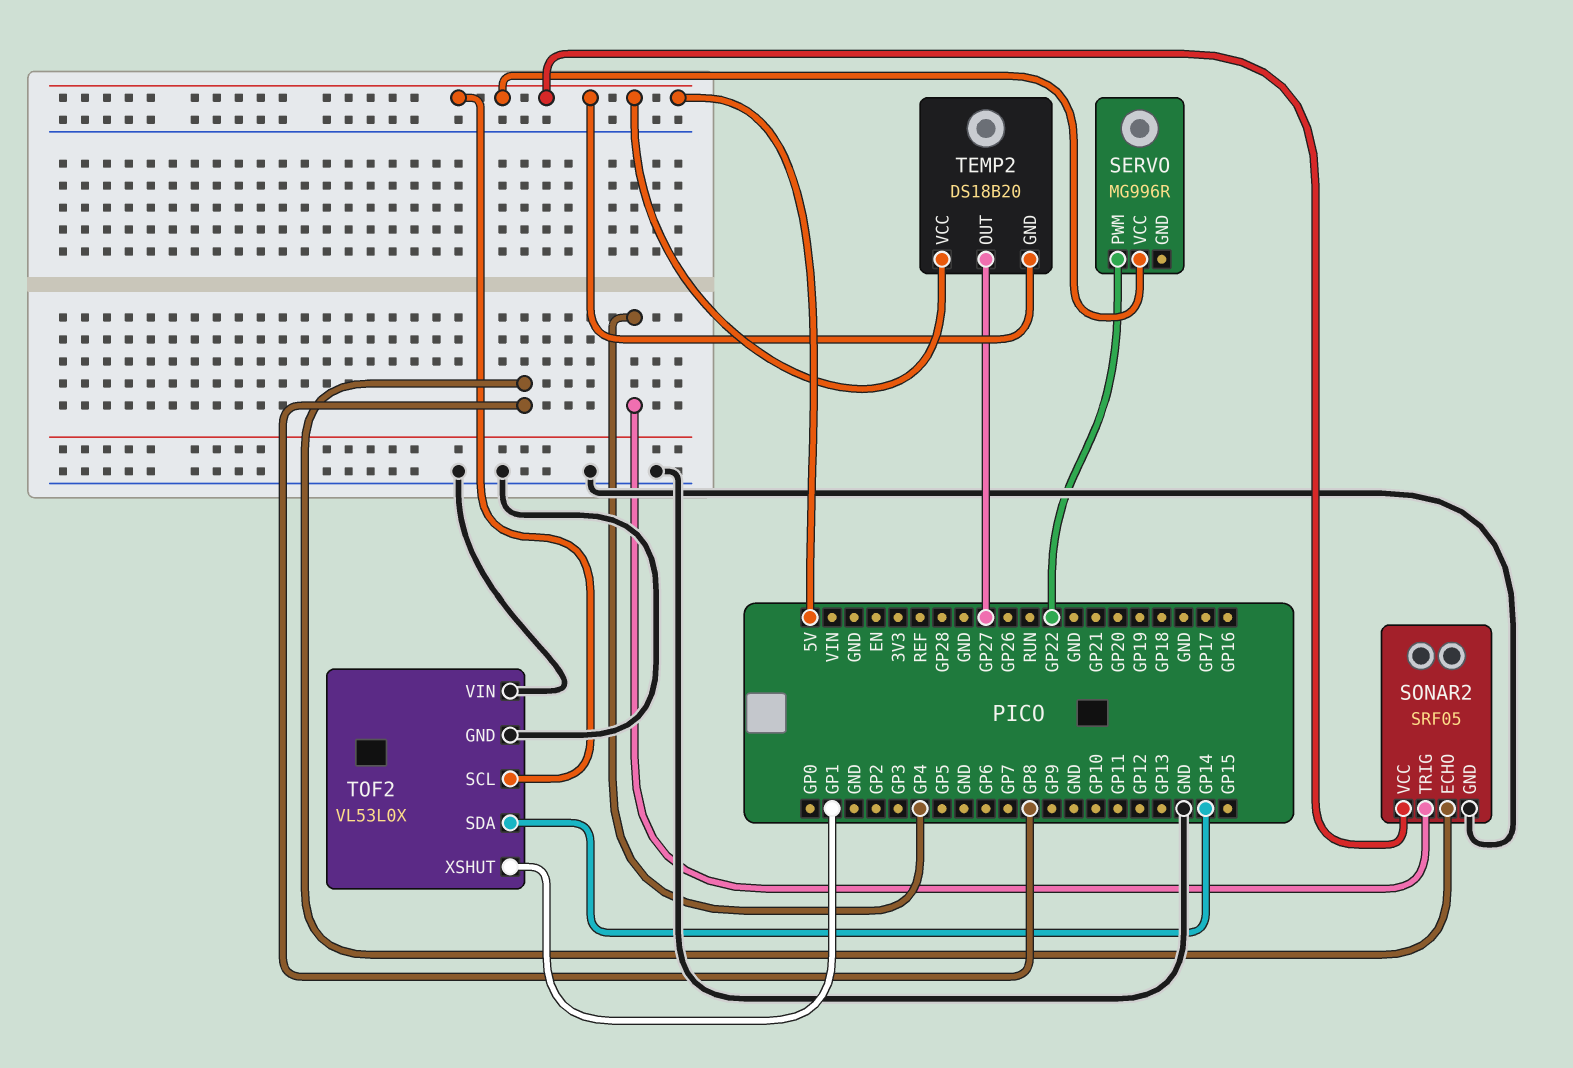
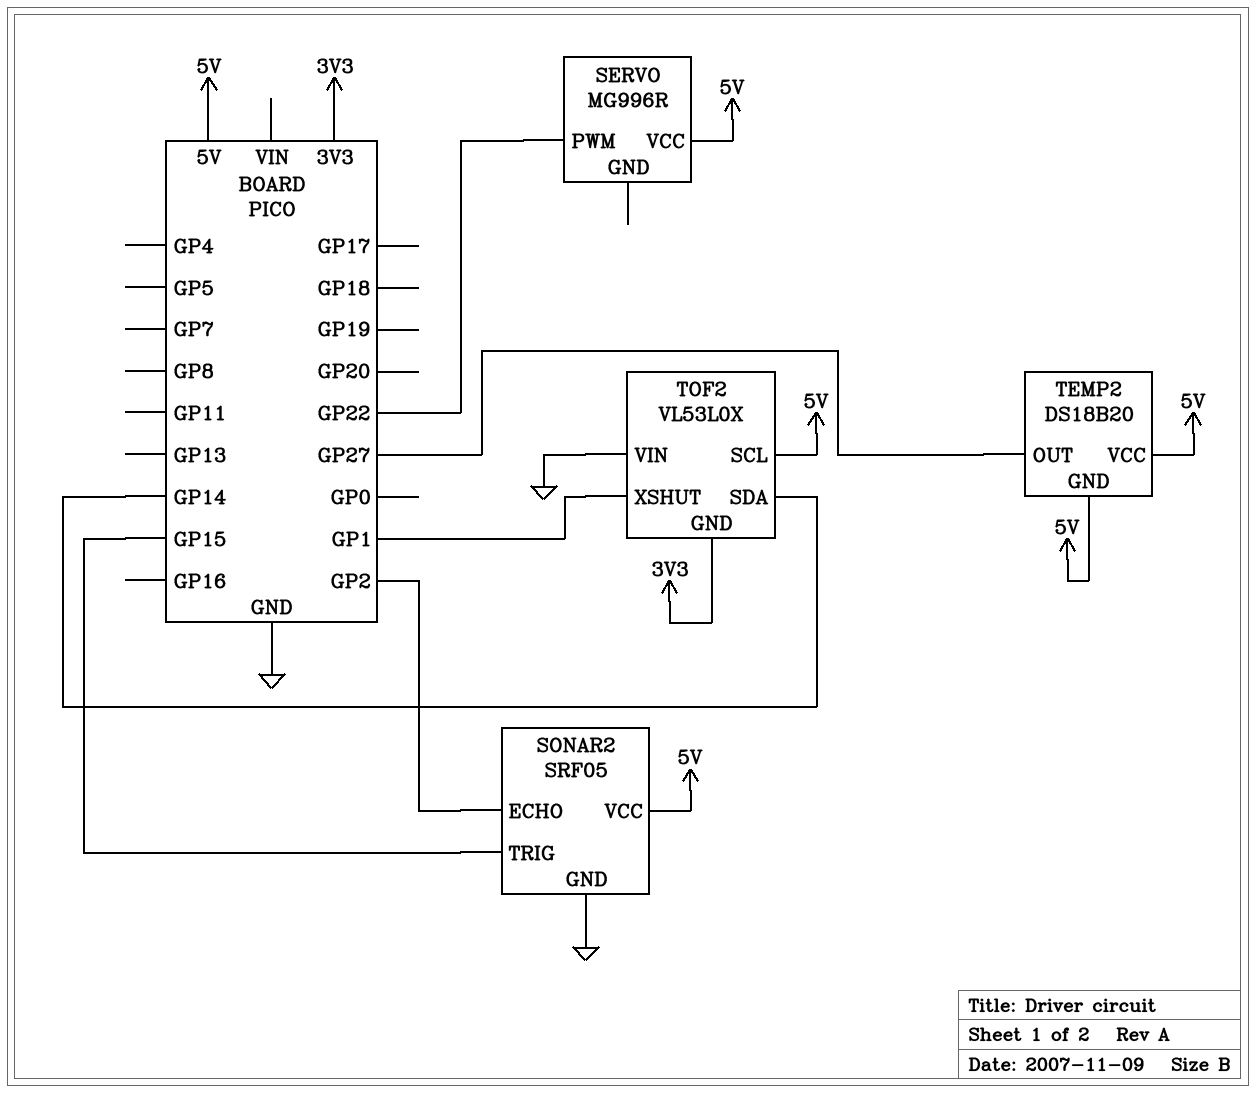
SONAR2 pin ECHO: GP8 -> GP2
SONAR2 pin TRIG: GP4 -> GP15
TOF2 pin GND: GND -> 3V3

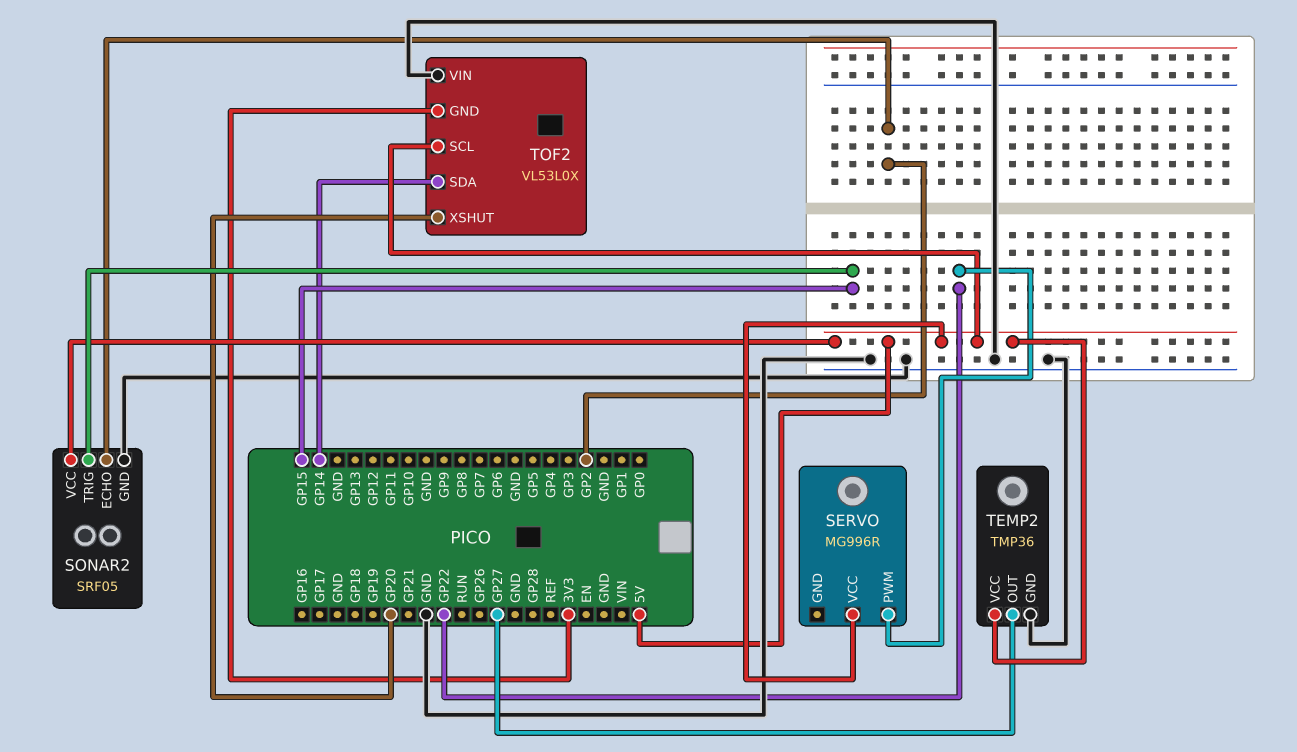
TEMP2: DS18B20 -> TMP36
TEMP2 pin GND: 5V -> GND
TOF2 pin XSHUT: GP1 -> GP20

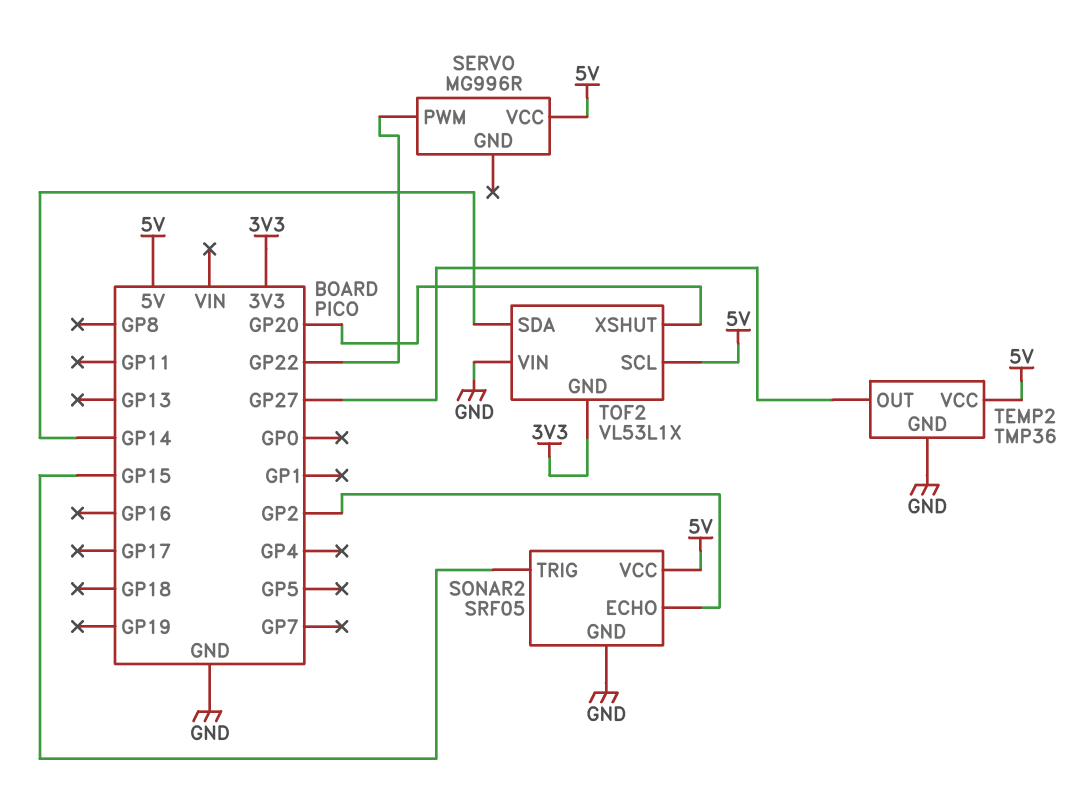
TOF2: VL53L0X -> VL53L1X

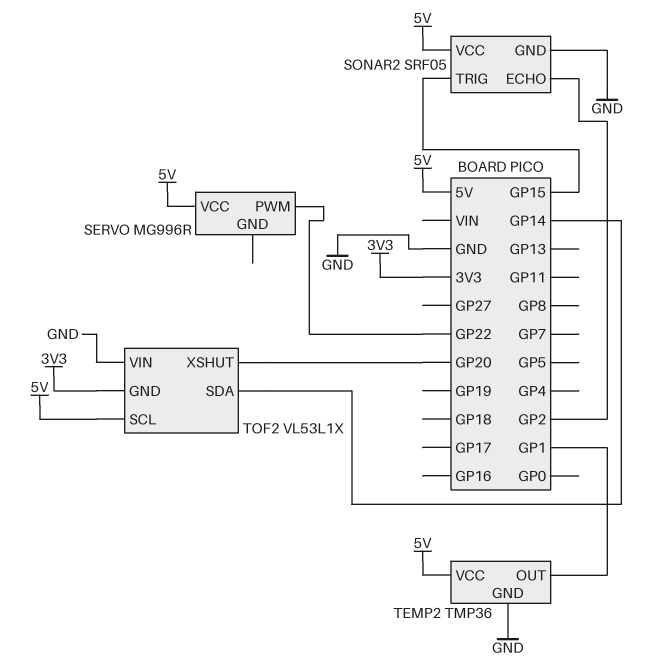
TEMP2 pin OUT: GP27 -> GP1

